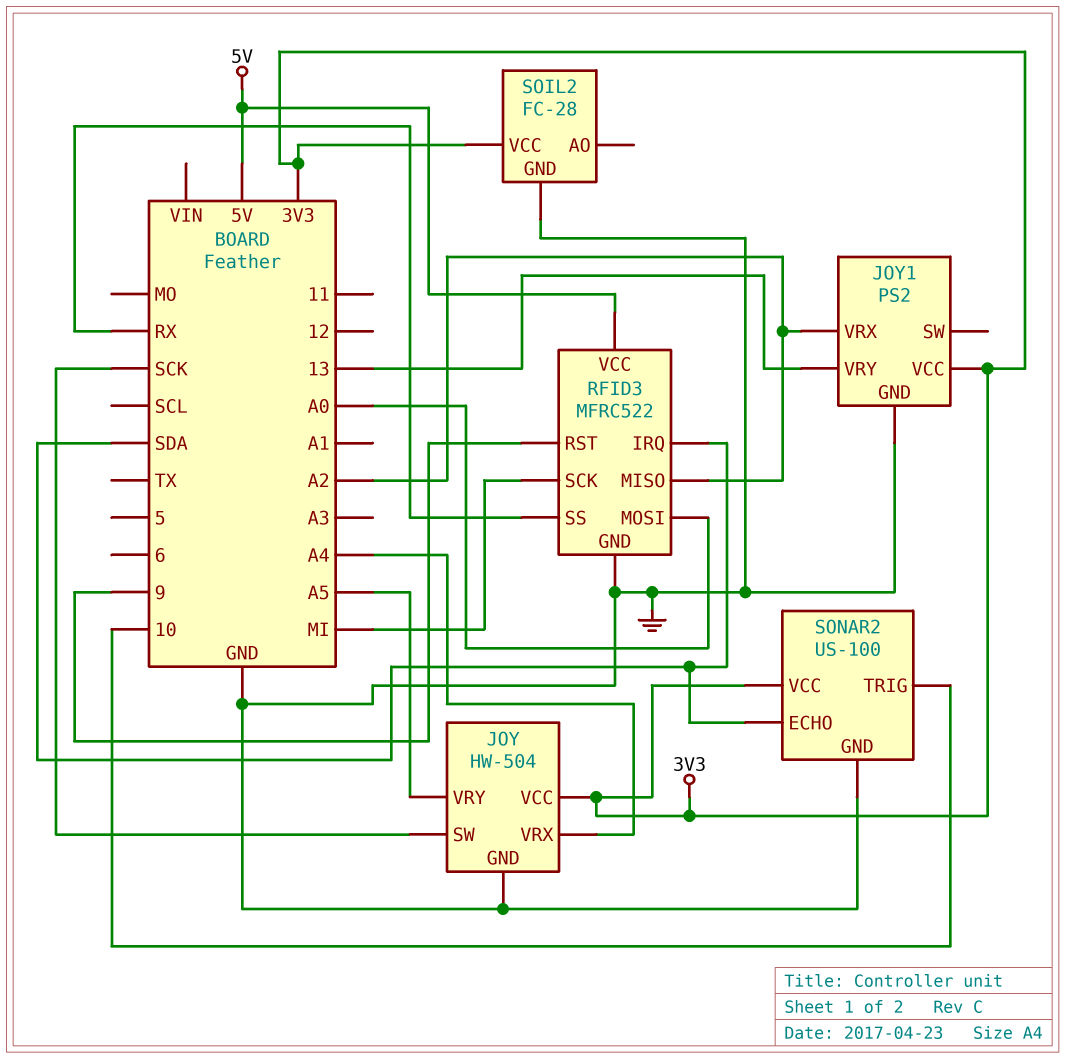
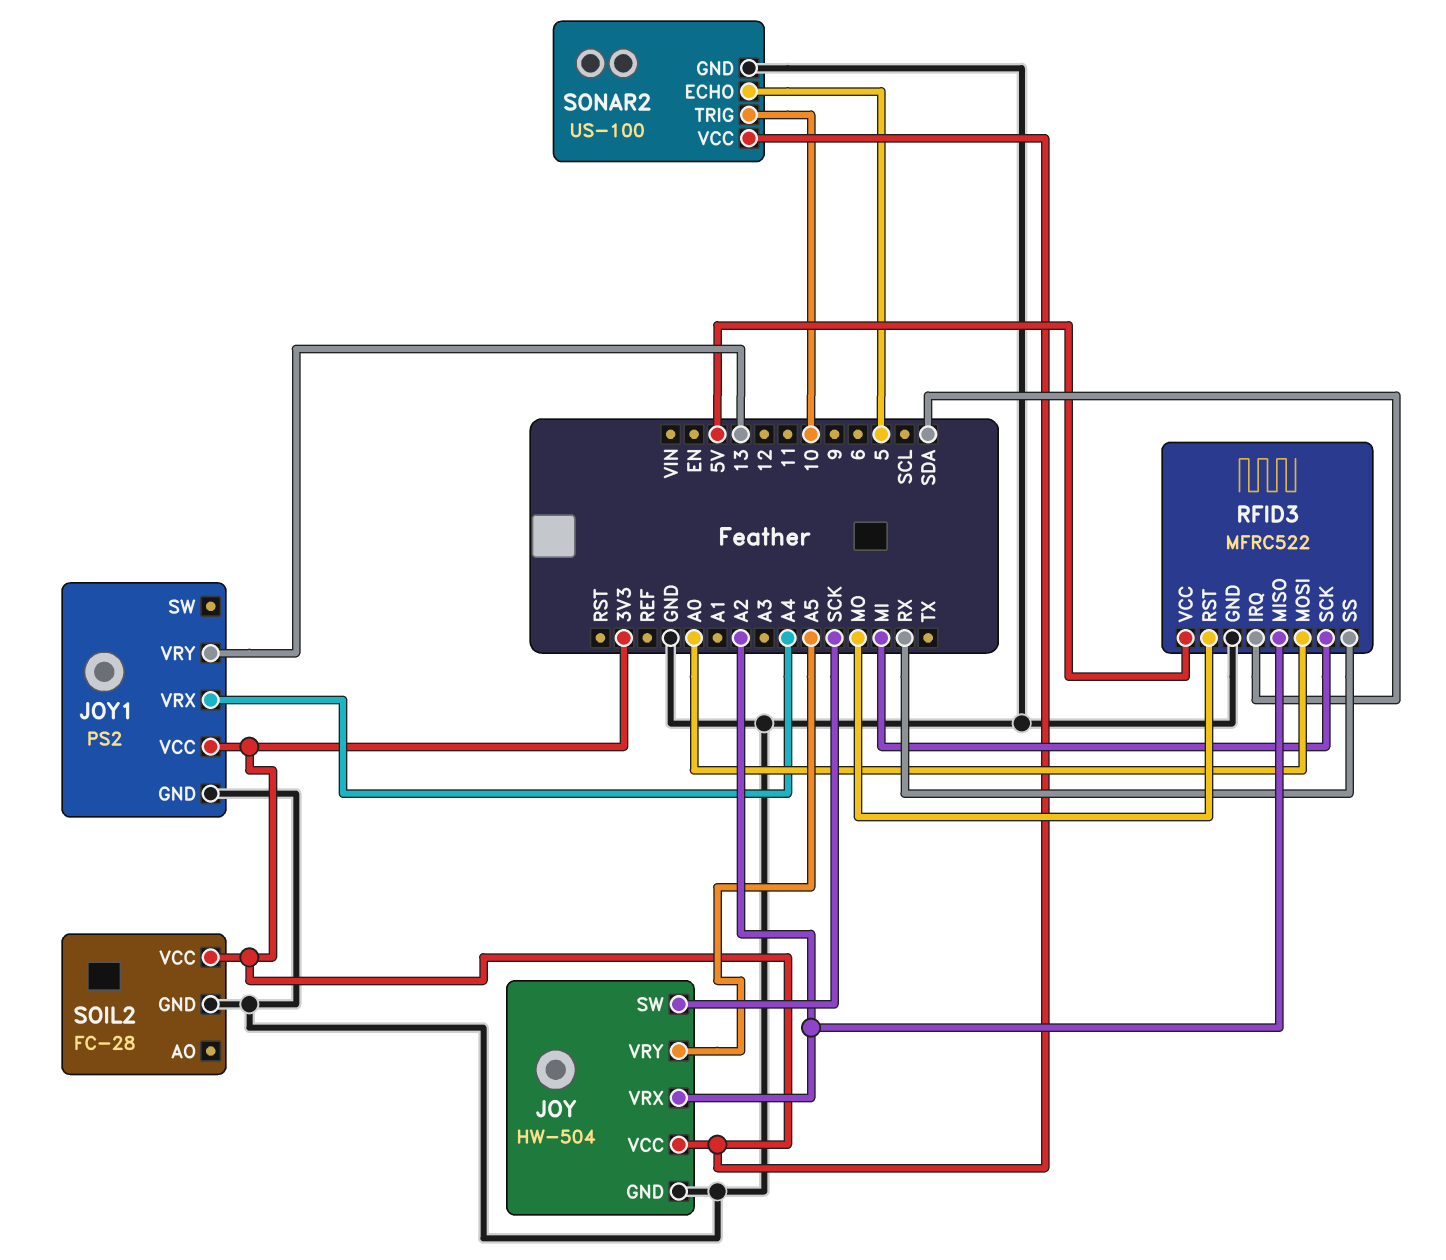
JOY pin VRX: A4 -> A2
JOY1 pin VRX: A2 -> A4
RFID3 pin RST: 9 -> MO
SONAR2 pin ECHO: SDA -> 5

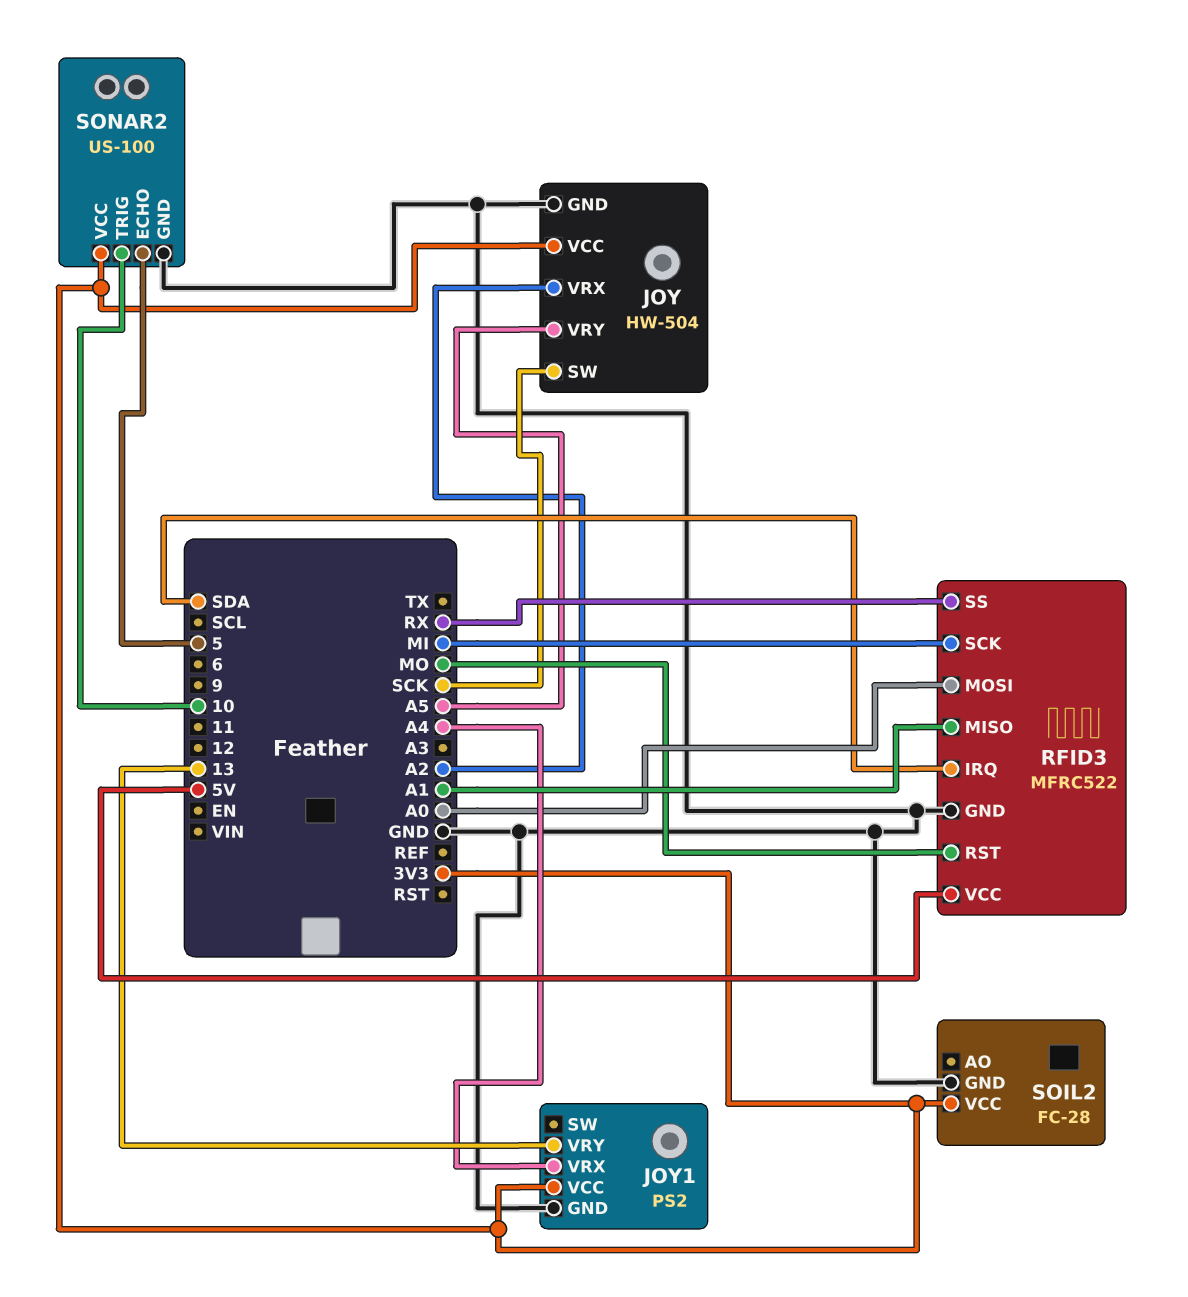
RFID3 pin MISO: A2 -> A1

